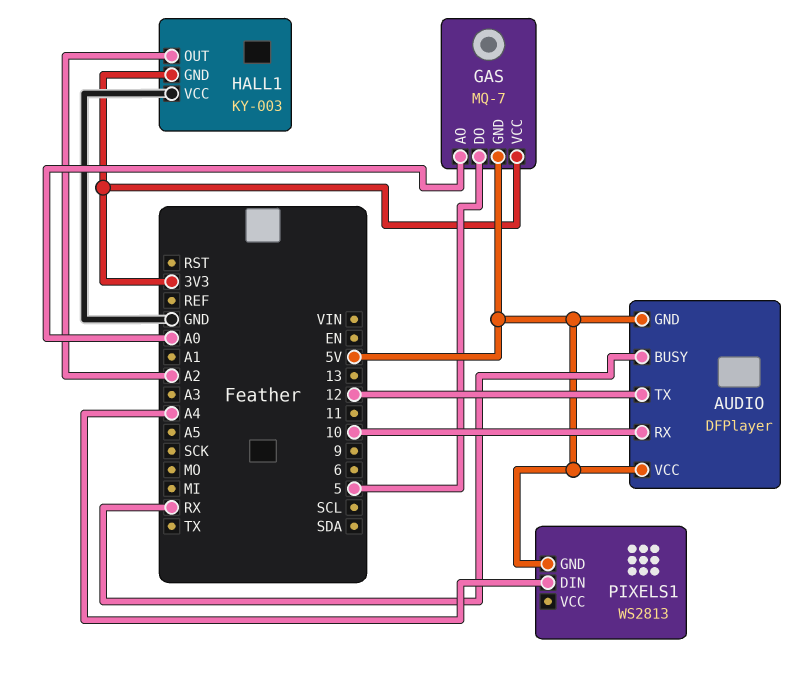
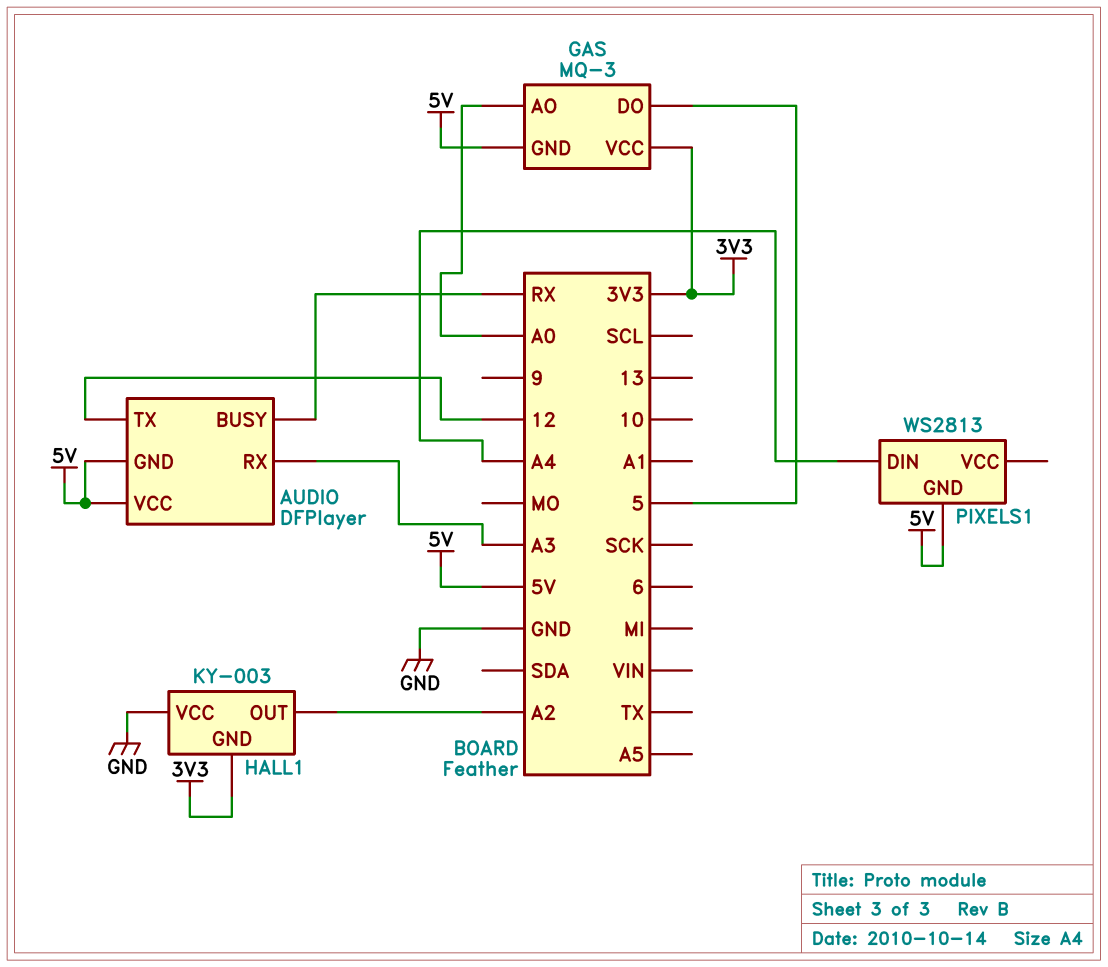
AUDIO pin RX: 10 -> A3
GAS: MQ-7 -> MQ-3

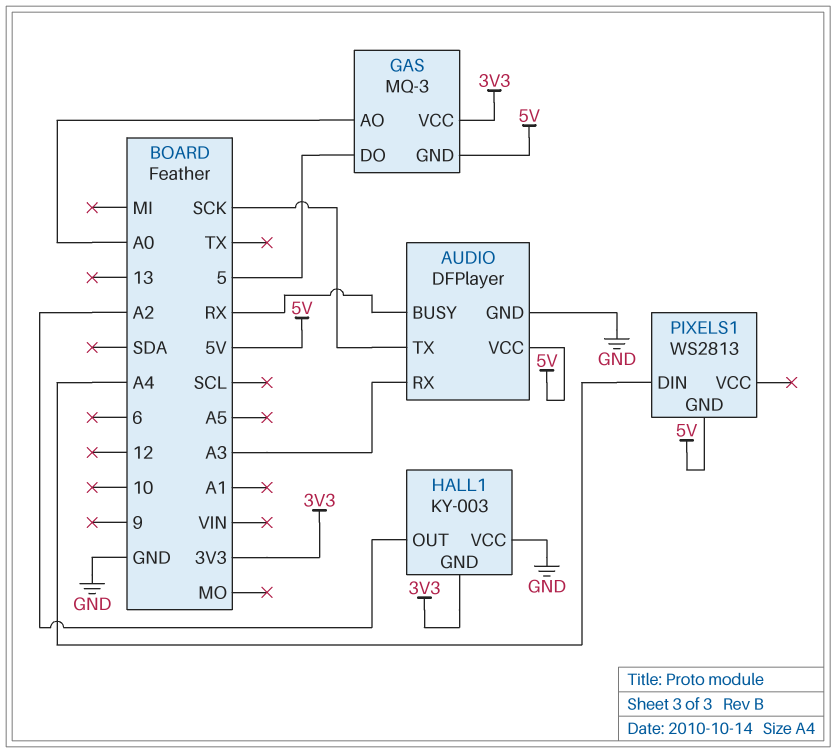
AUDIO pin GND: 5V -> GND
AUDIO pin TX: 12 -> SCK

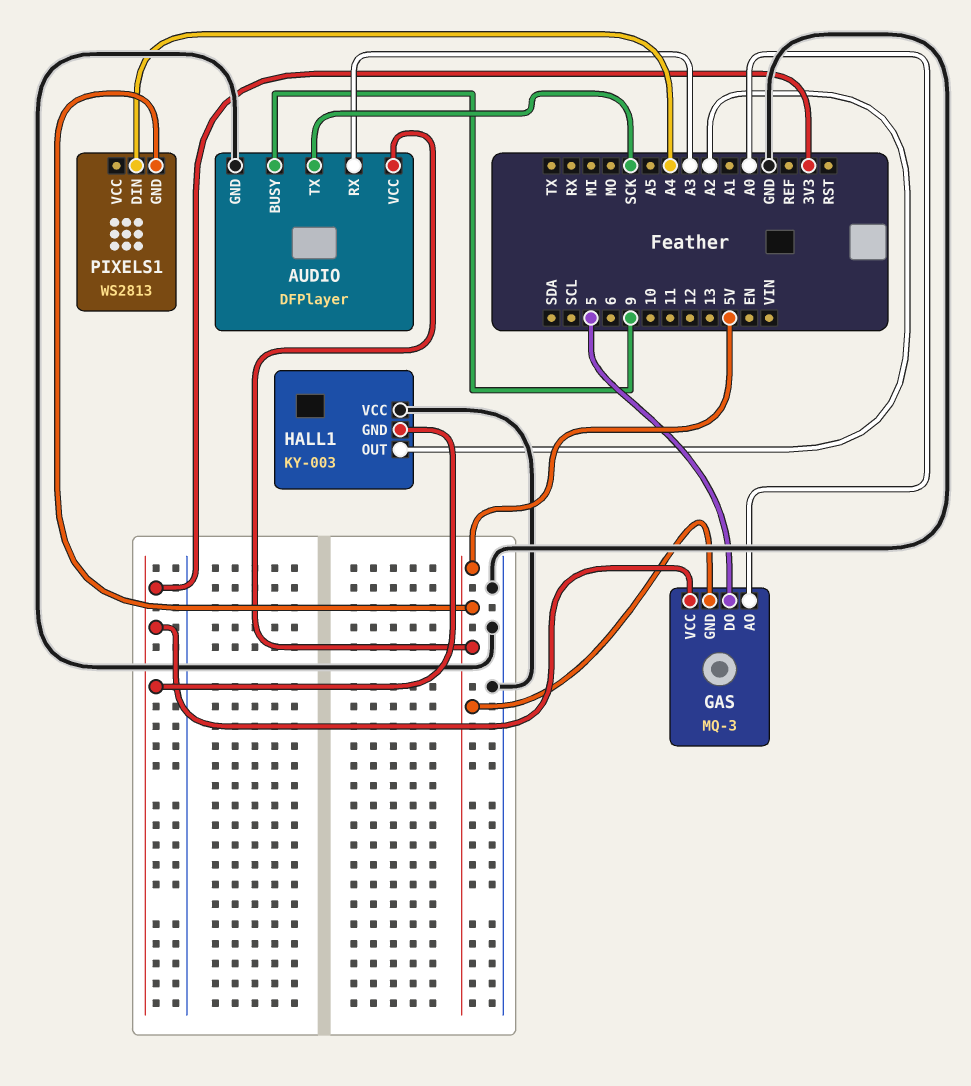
AUDIO pin BUSY: RX -> 9

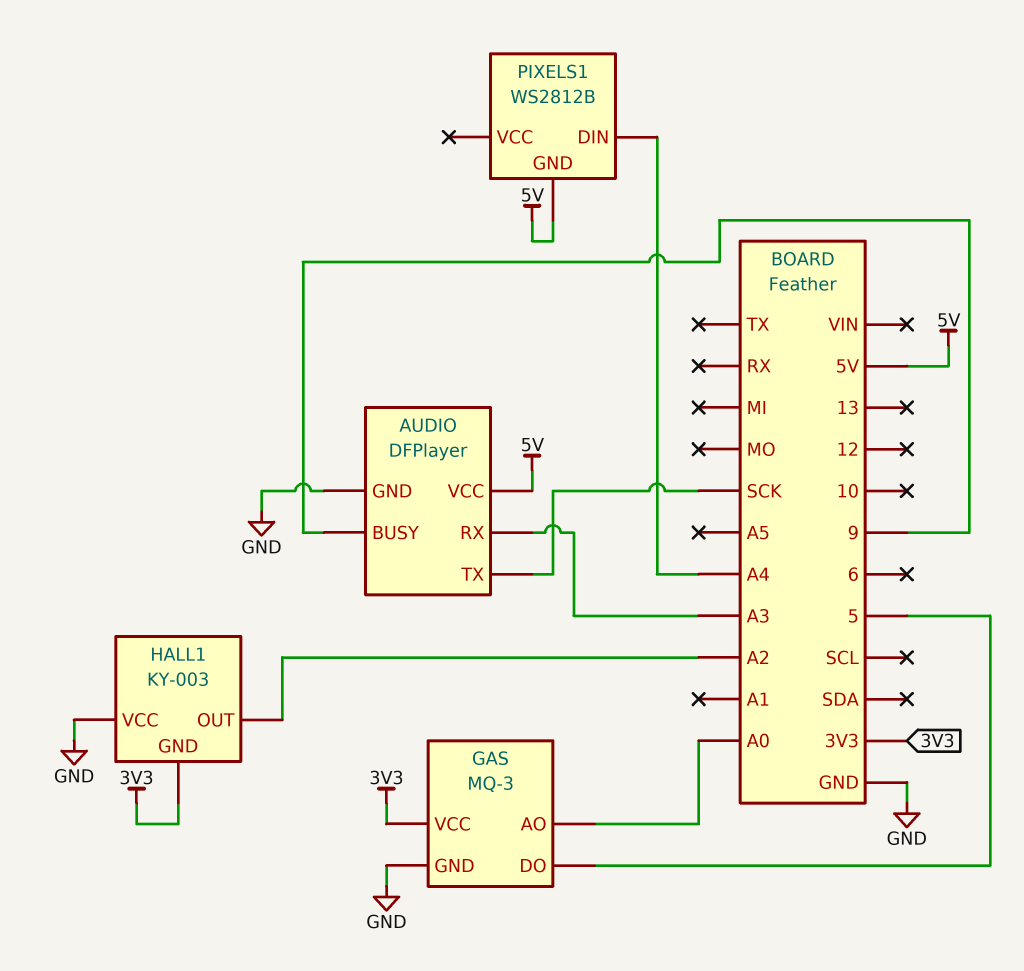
GAS pin GND: 5V -> GND
PIXELS1: WS2813 -> WS2812B

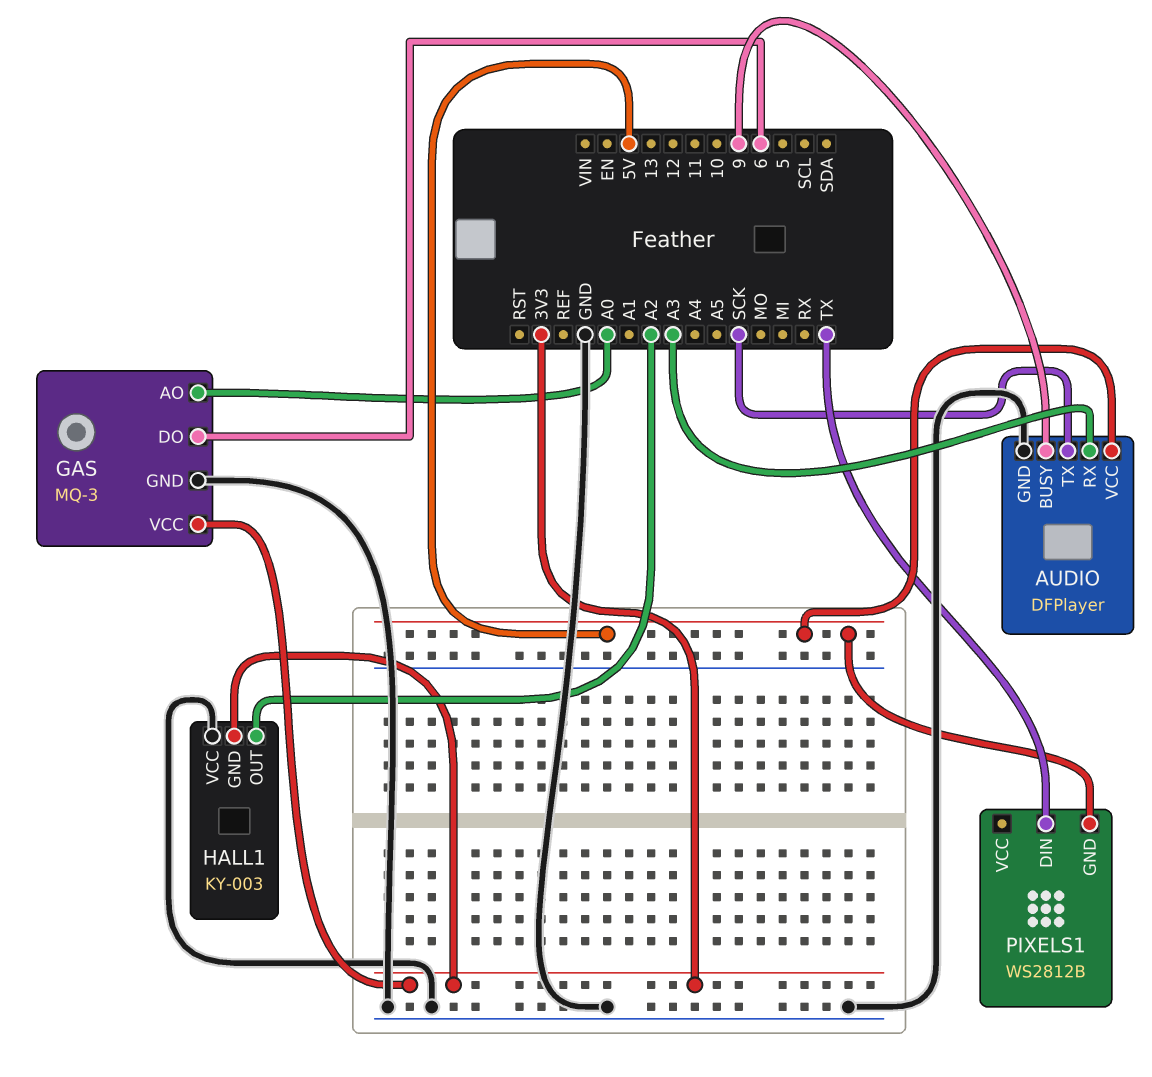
GAS pin DO: 5 -> 6
PIXELS1 pin DIN: A4 -> TX

